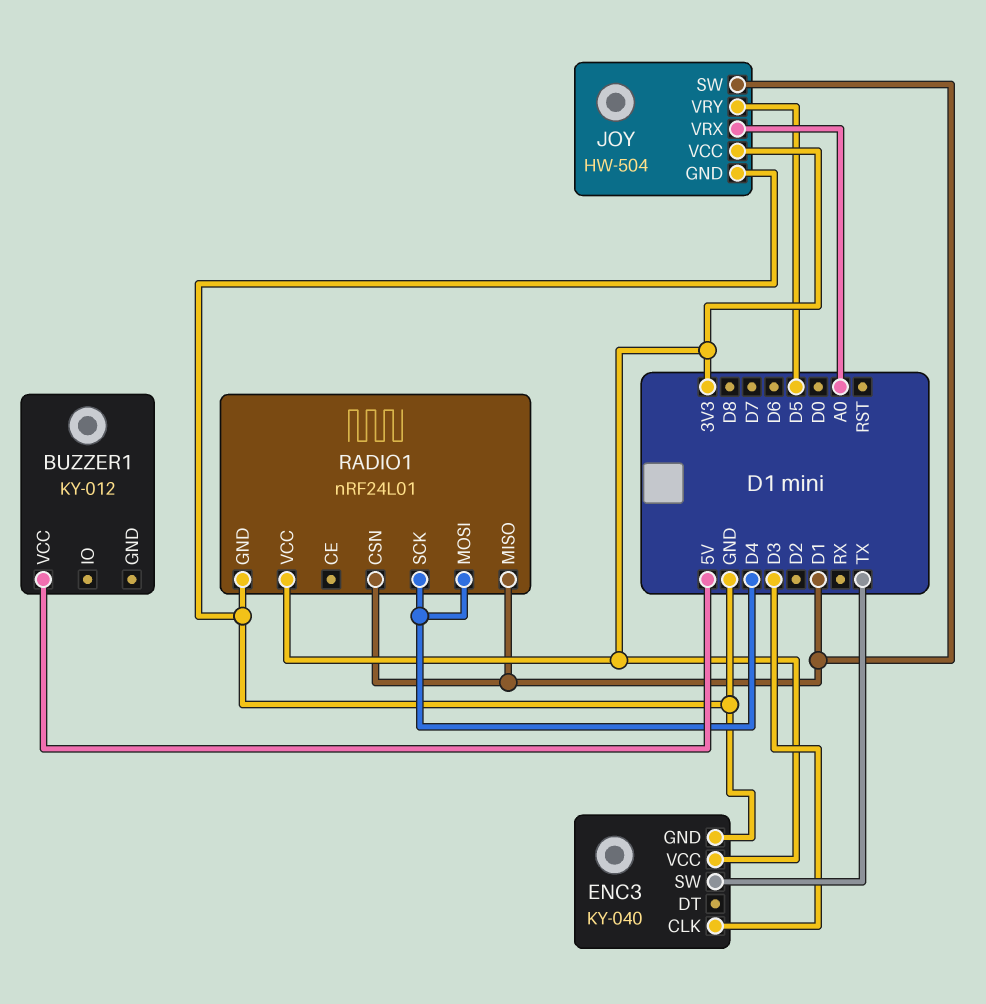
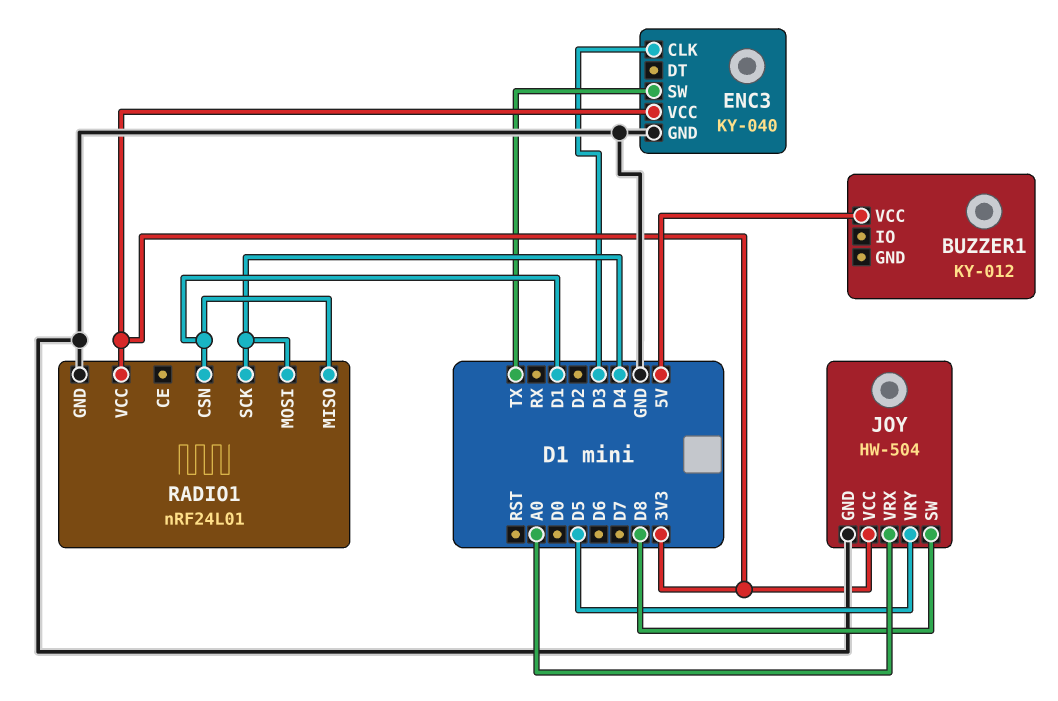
JOY pin SW: D1 -> D8

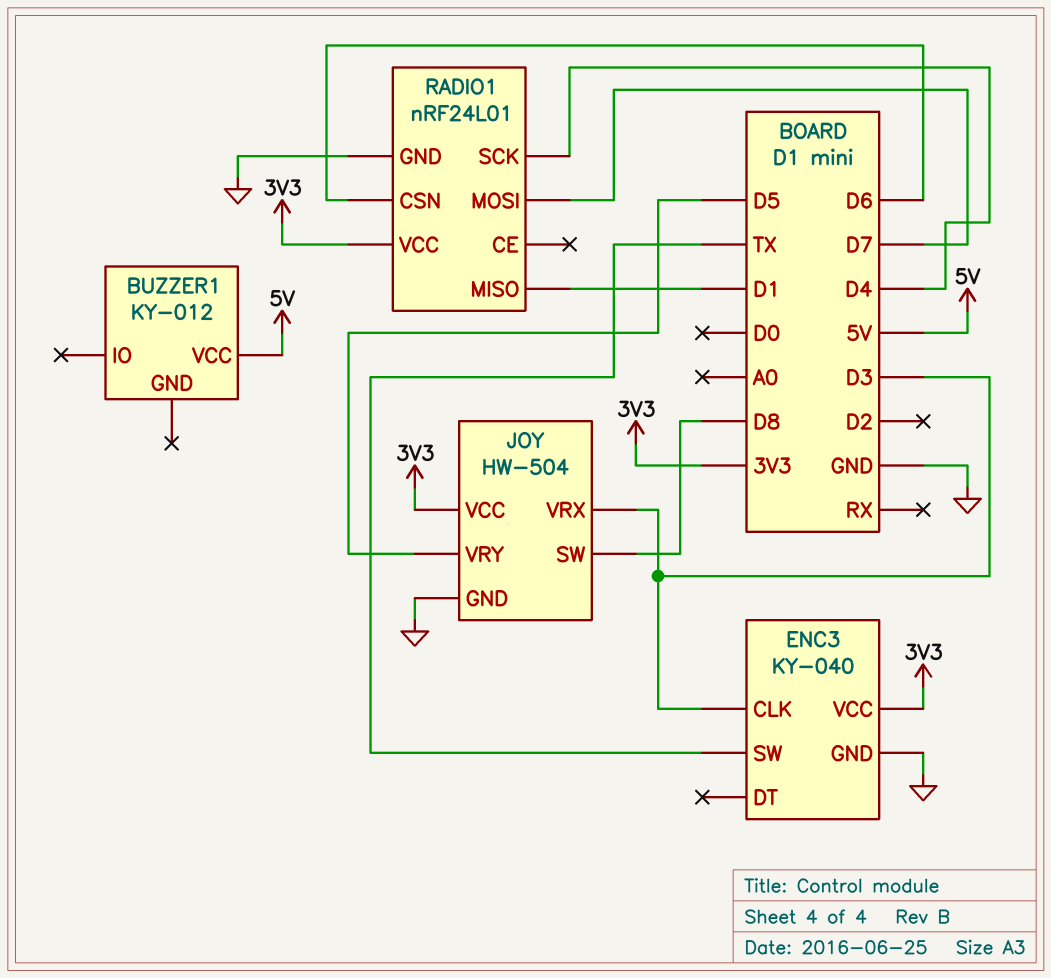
JOY pin VRX: A0 -> D3
RADIO1 pin CSN: D1 -> D6
RADIO1 pin MOSI: D4 -> D7

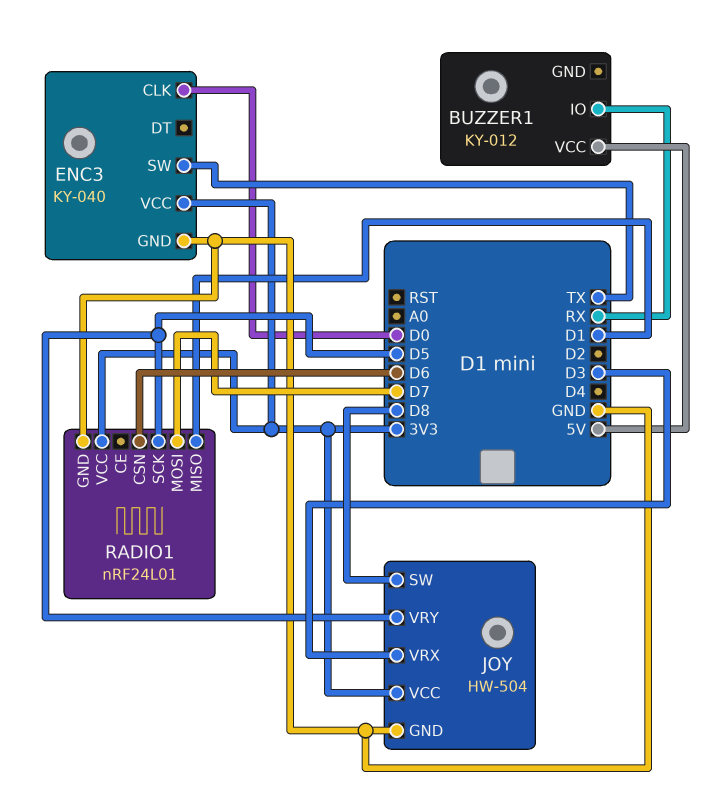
BUZZER1 pin IO: none -> RX
ENC3 pin CLK: D3 -> D0
RADIO1 pin SCK: D4 -> D5

